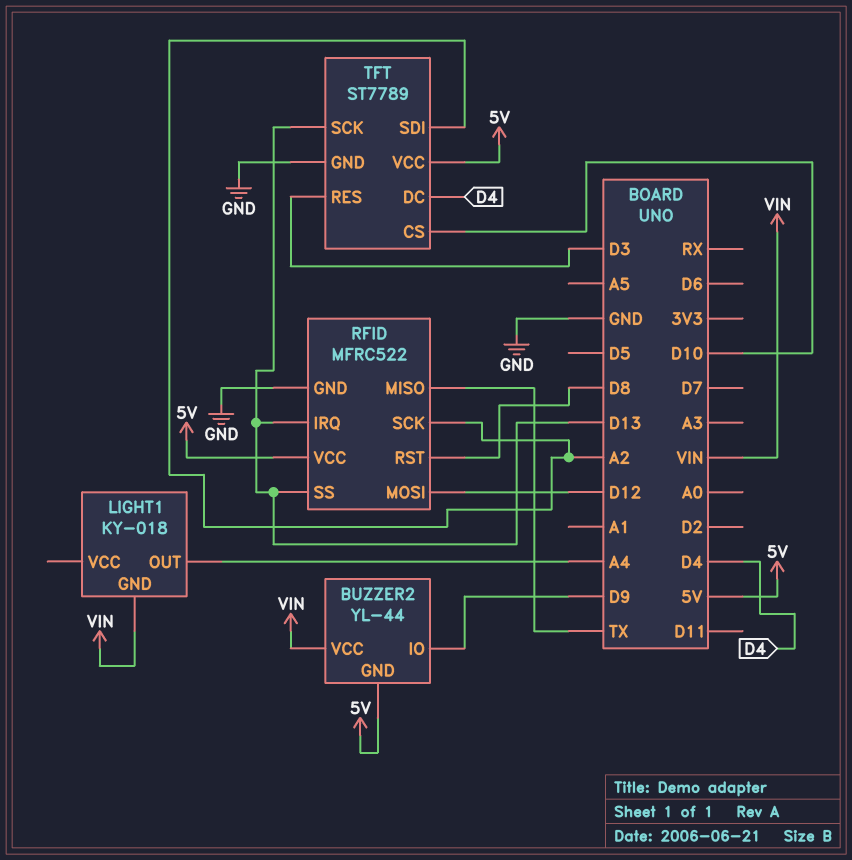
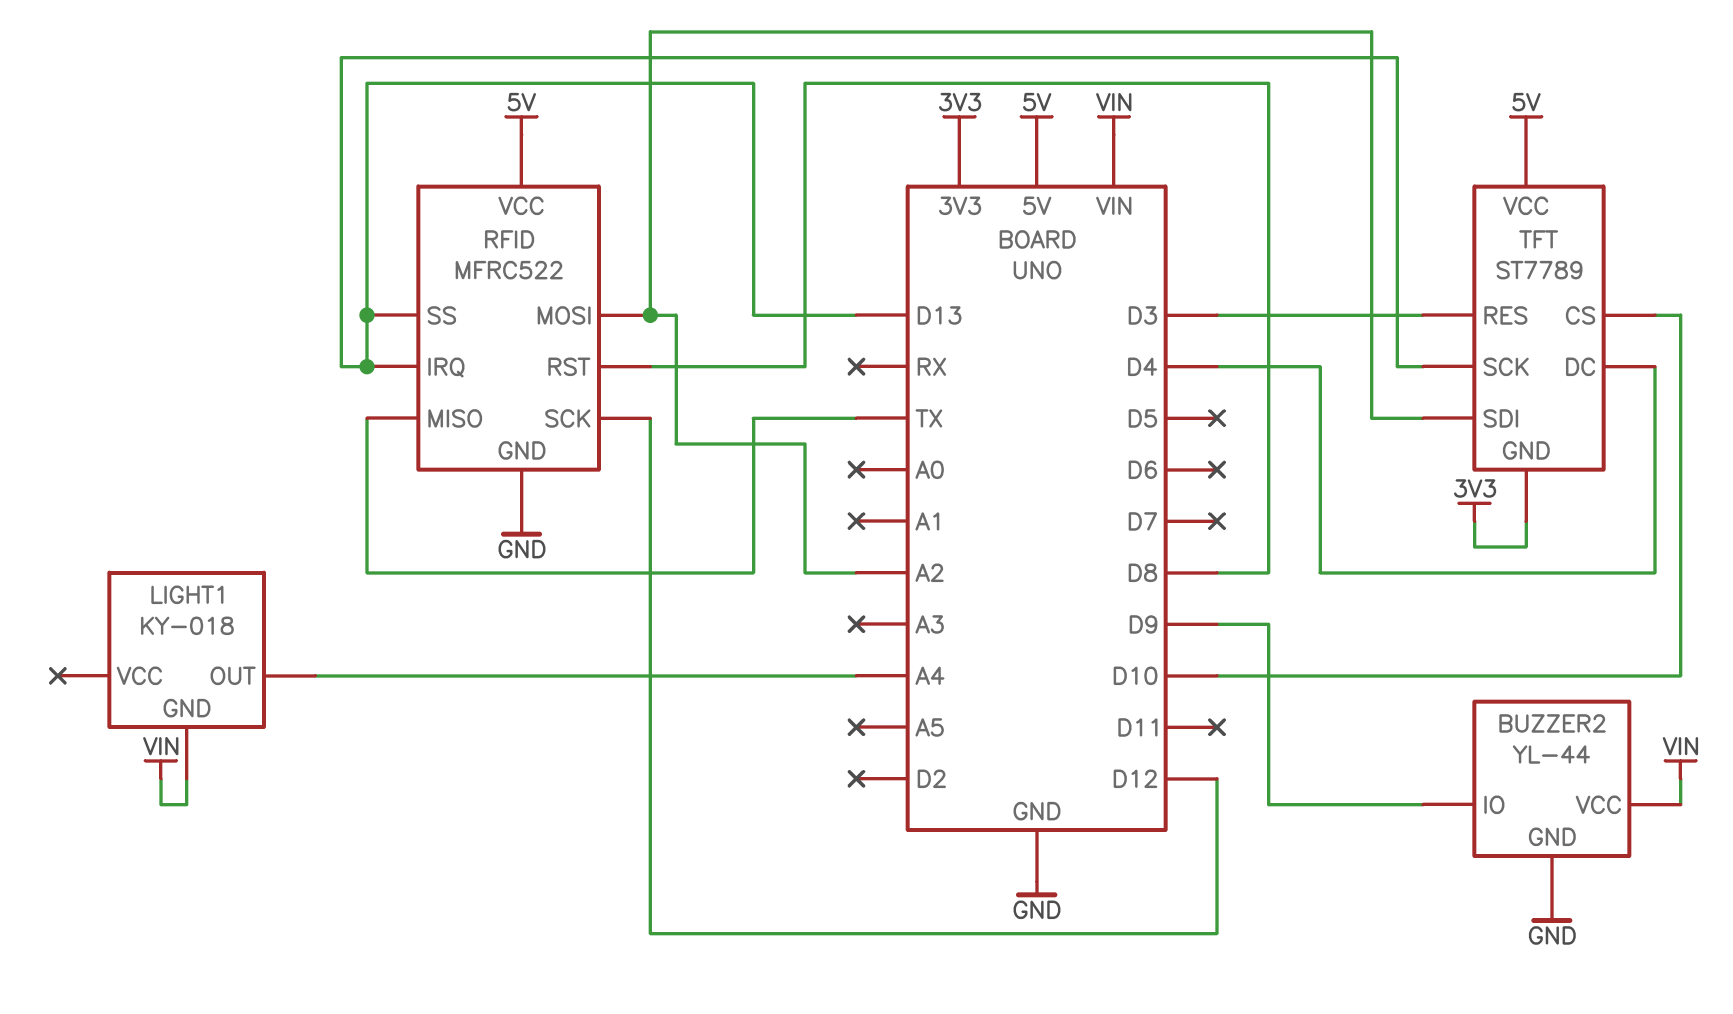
BUZZER2 pin GND: 5V -> GND
RFID pin MOSI: D12 -> A2
RFID pin SCK: A2 -> D12
TFT pin GND: GND -> 3V3

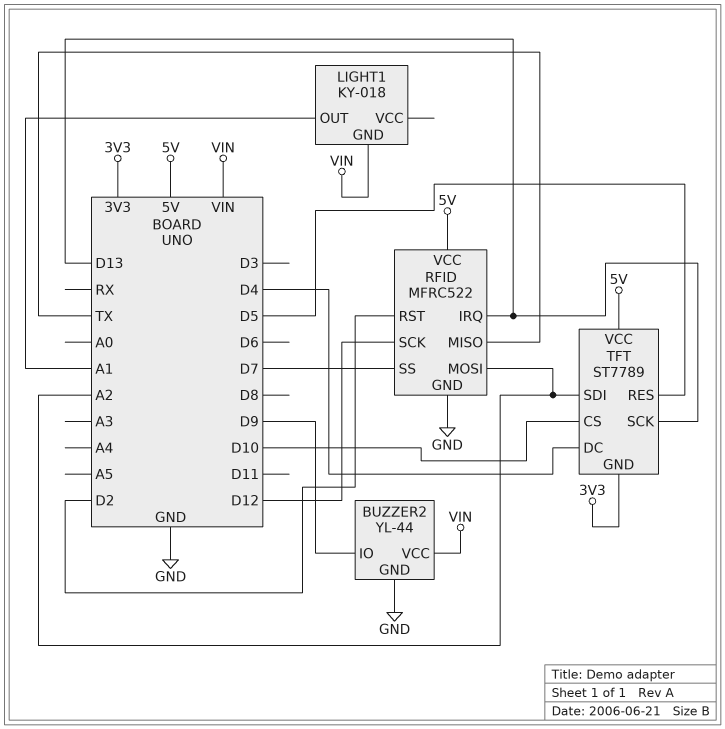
LIGHT1 pin OUT: A4 -> A1
RFID pin RST: D8 -> D2
RFID pin SS: D13 -> D7
TFT pin RES: D3 -> D5

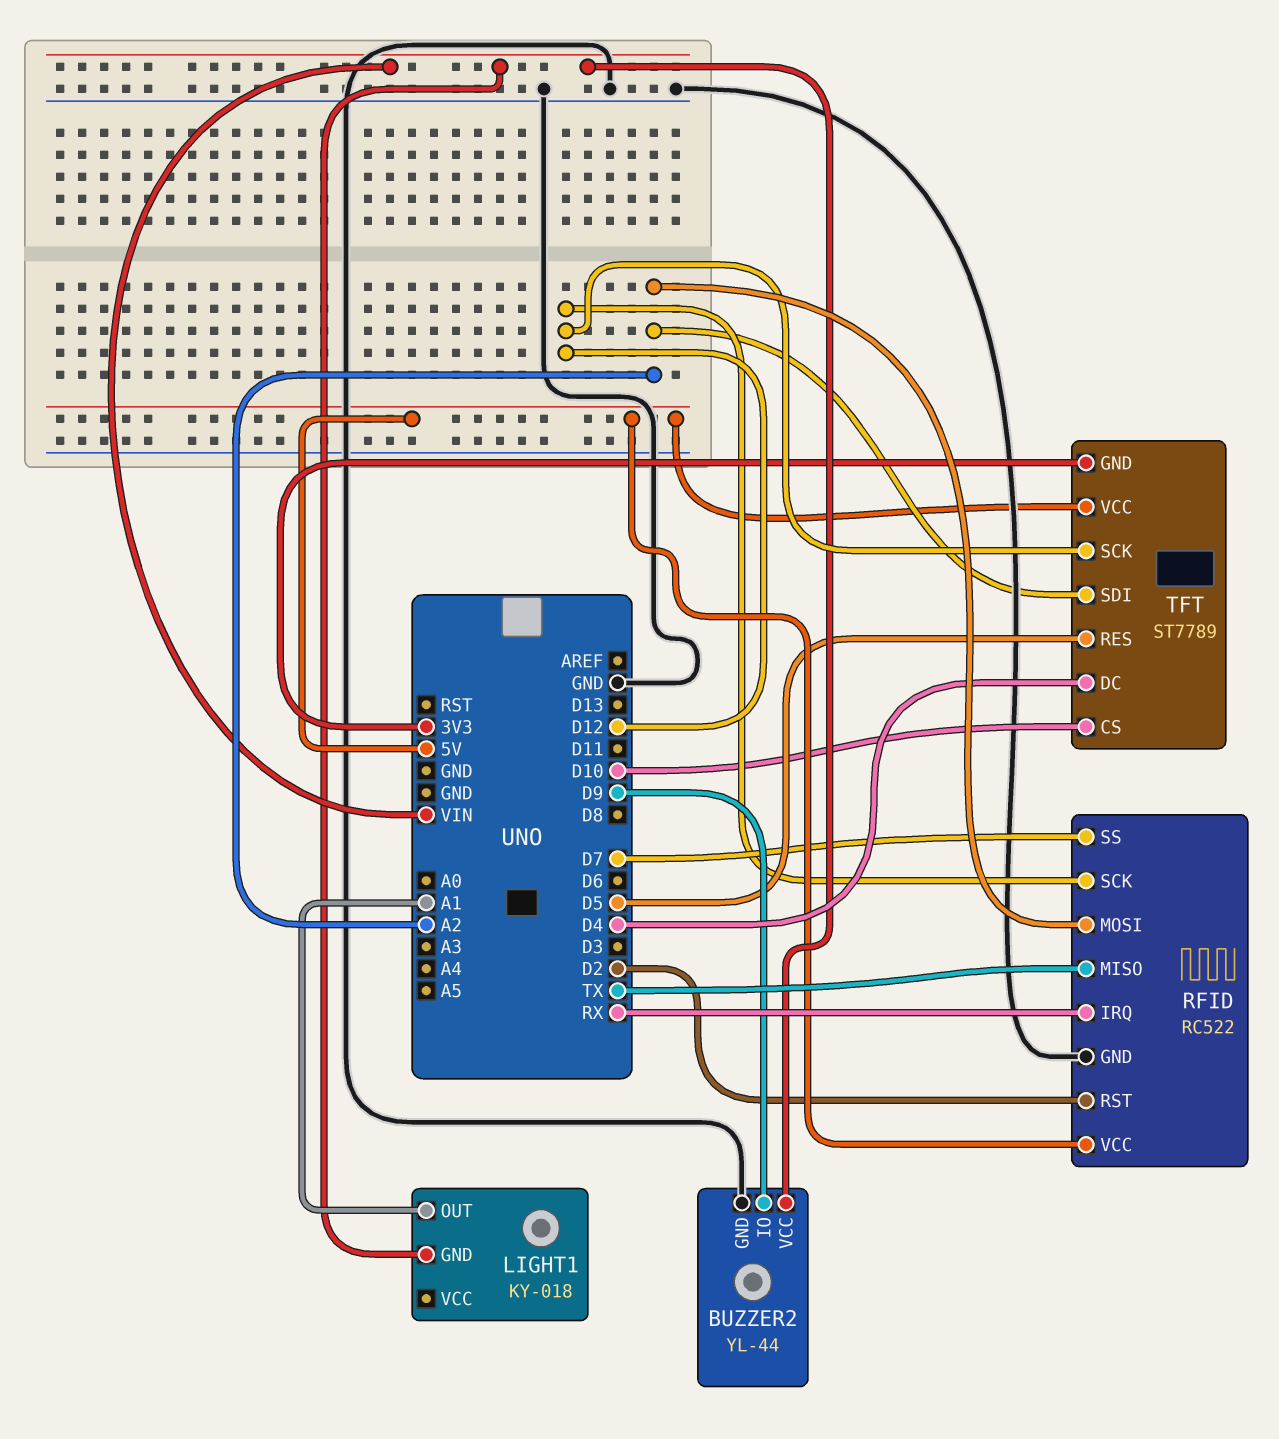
RFID: MFRC522 -> RC522
RFID pin IRQ: D13 -> RX
TFT pin SCK: D13 -> D12

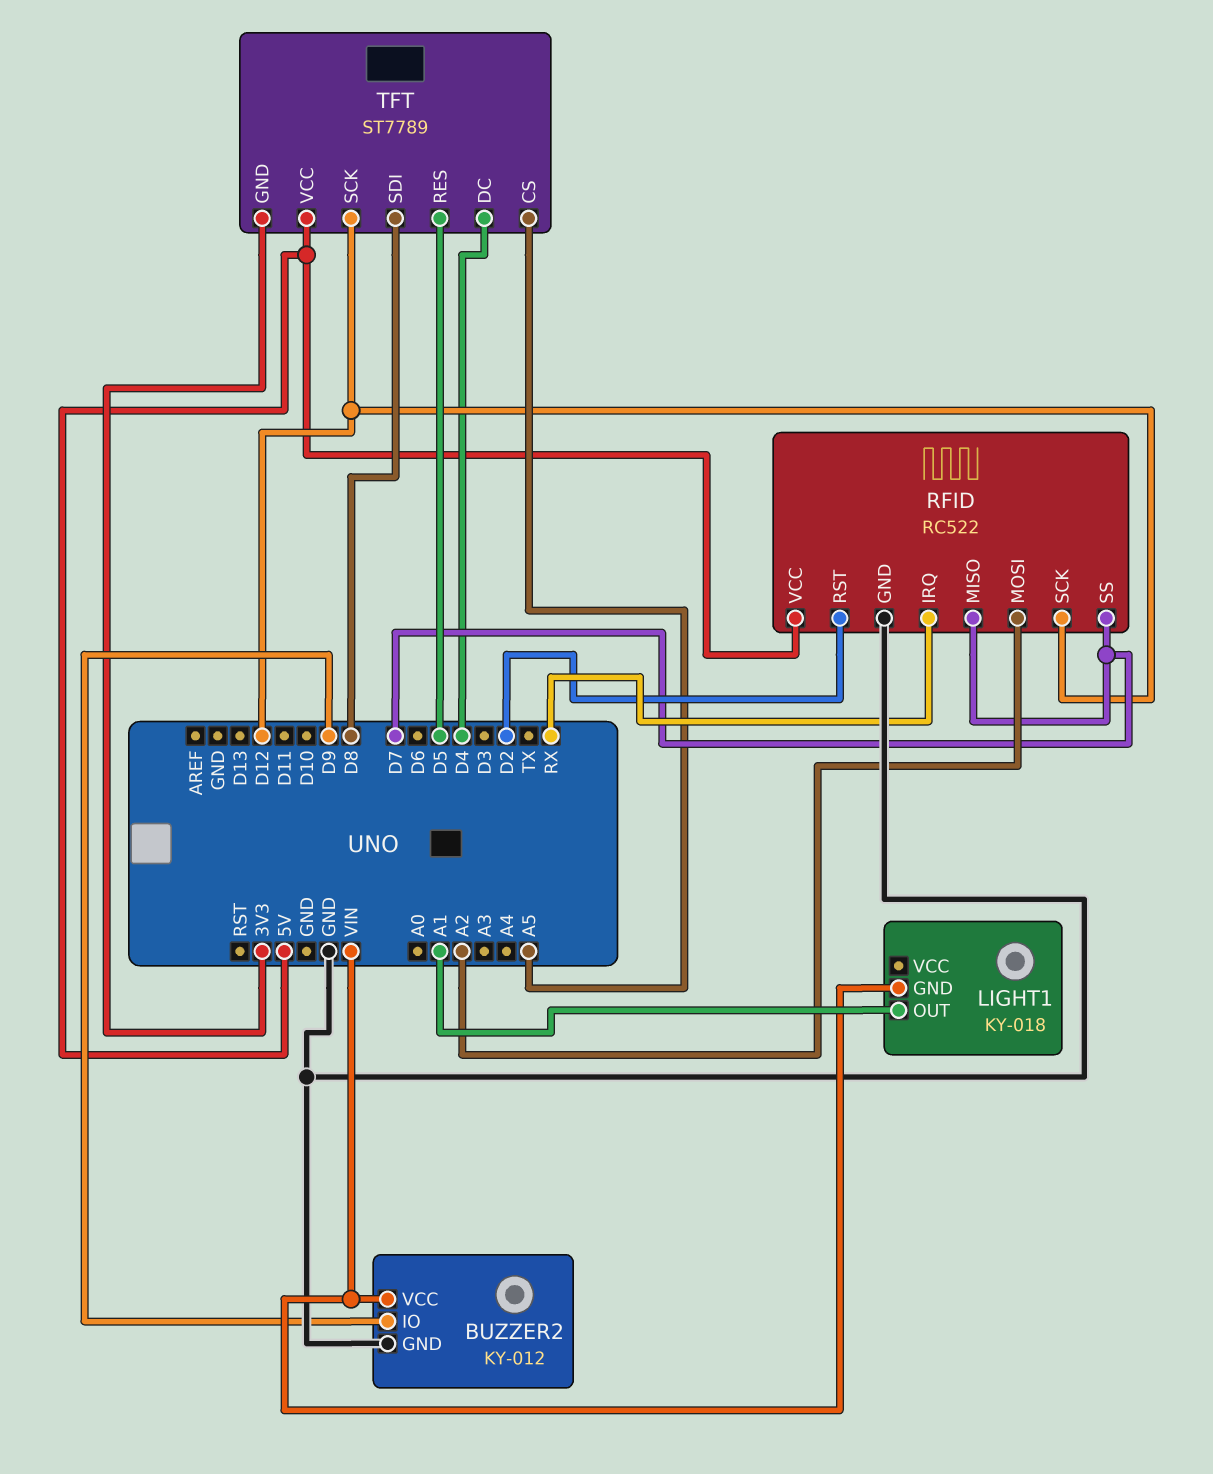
BUZZER2: YL-44 -> KY-012
RFID pin MISO: TX -> D7
TFT pin CS: D10 -> A5
TFT pin SDI: A2 -> D8

